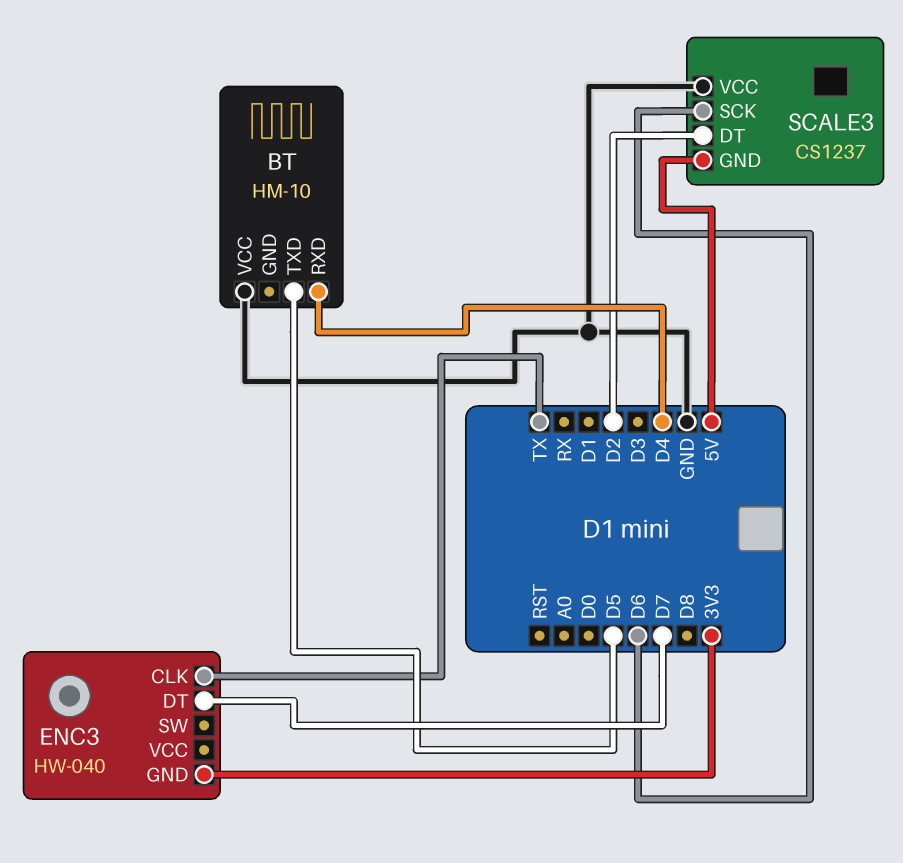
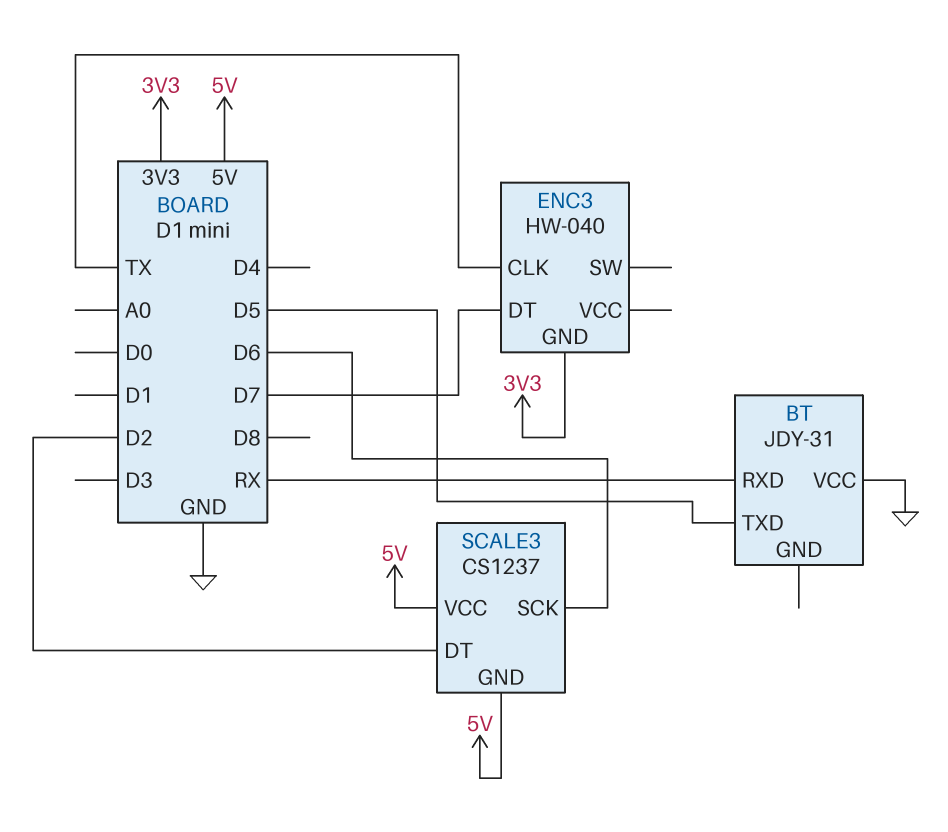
BT: HM-10 -> JDY-31
BT pin RXD: D4 -> RX
SCALE3 pin VCC: GND -> 5V

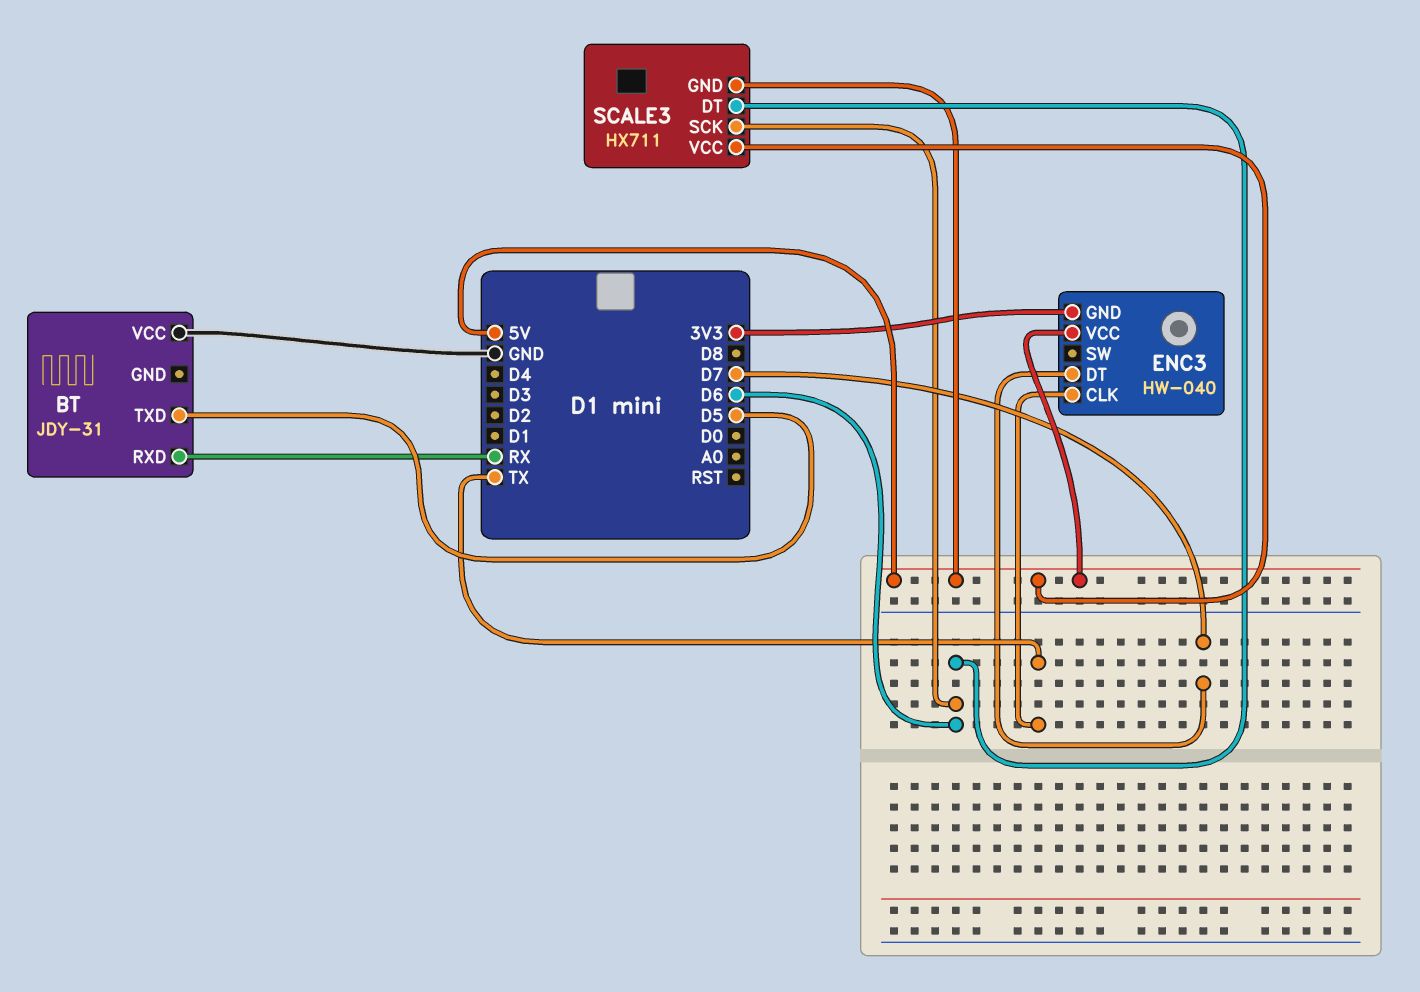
ENC3 pin VCC: none -> 5V
SCALE3: CS1237 -> HX711
SCALE3 pin DT: D2 -> D6

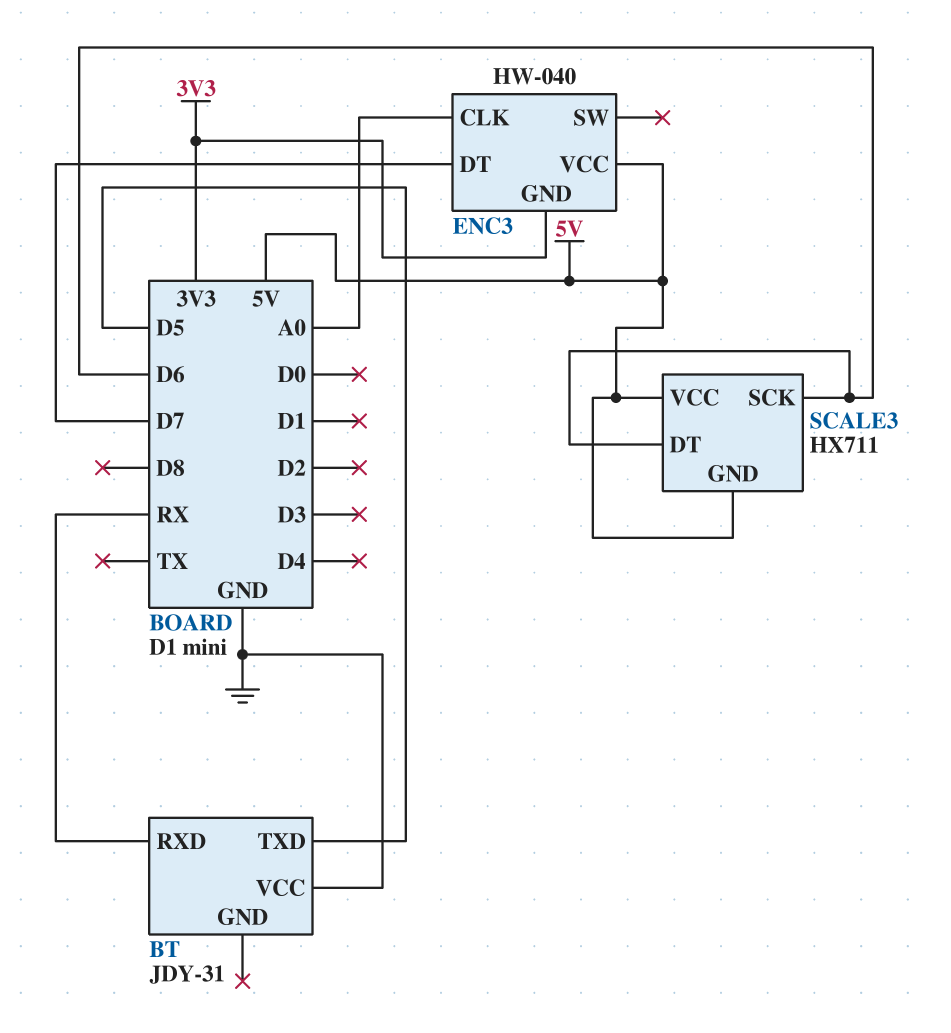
ENC3 pin CLK: TX -> A0

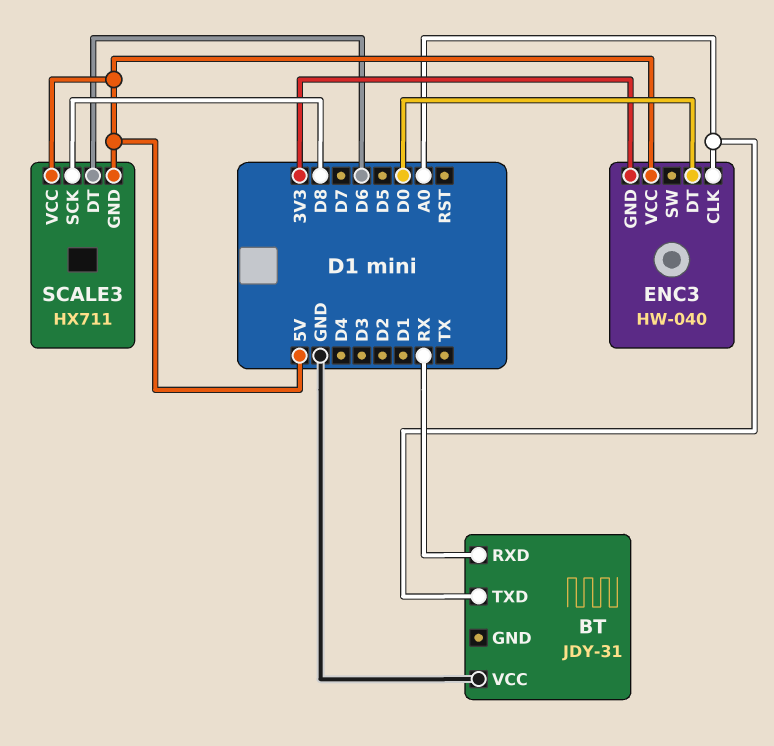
BT pin TXD: D5 -> A0
ENC3 pin DT: D7 -> D0
SCALE3 pin SCK: D6 -> D8

